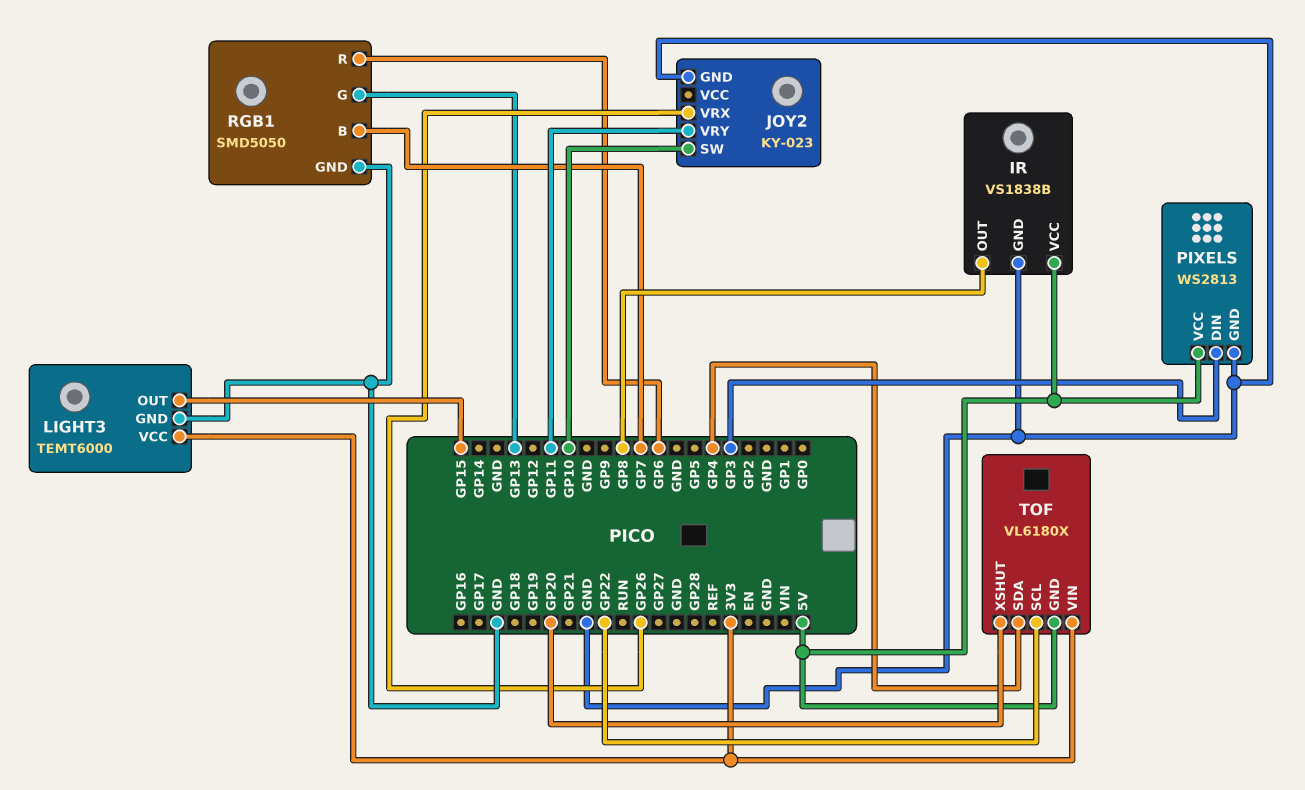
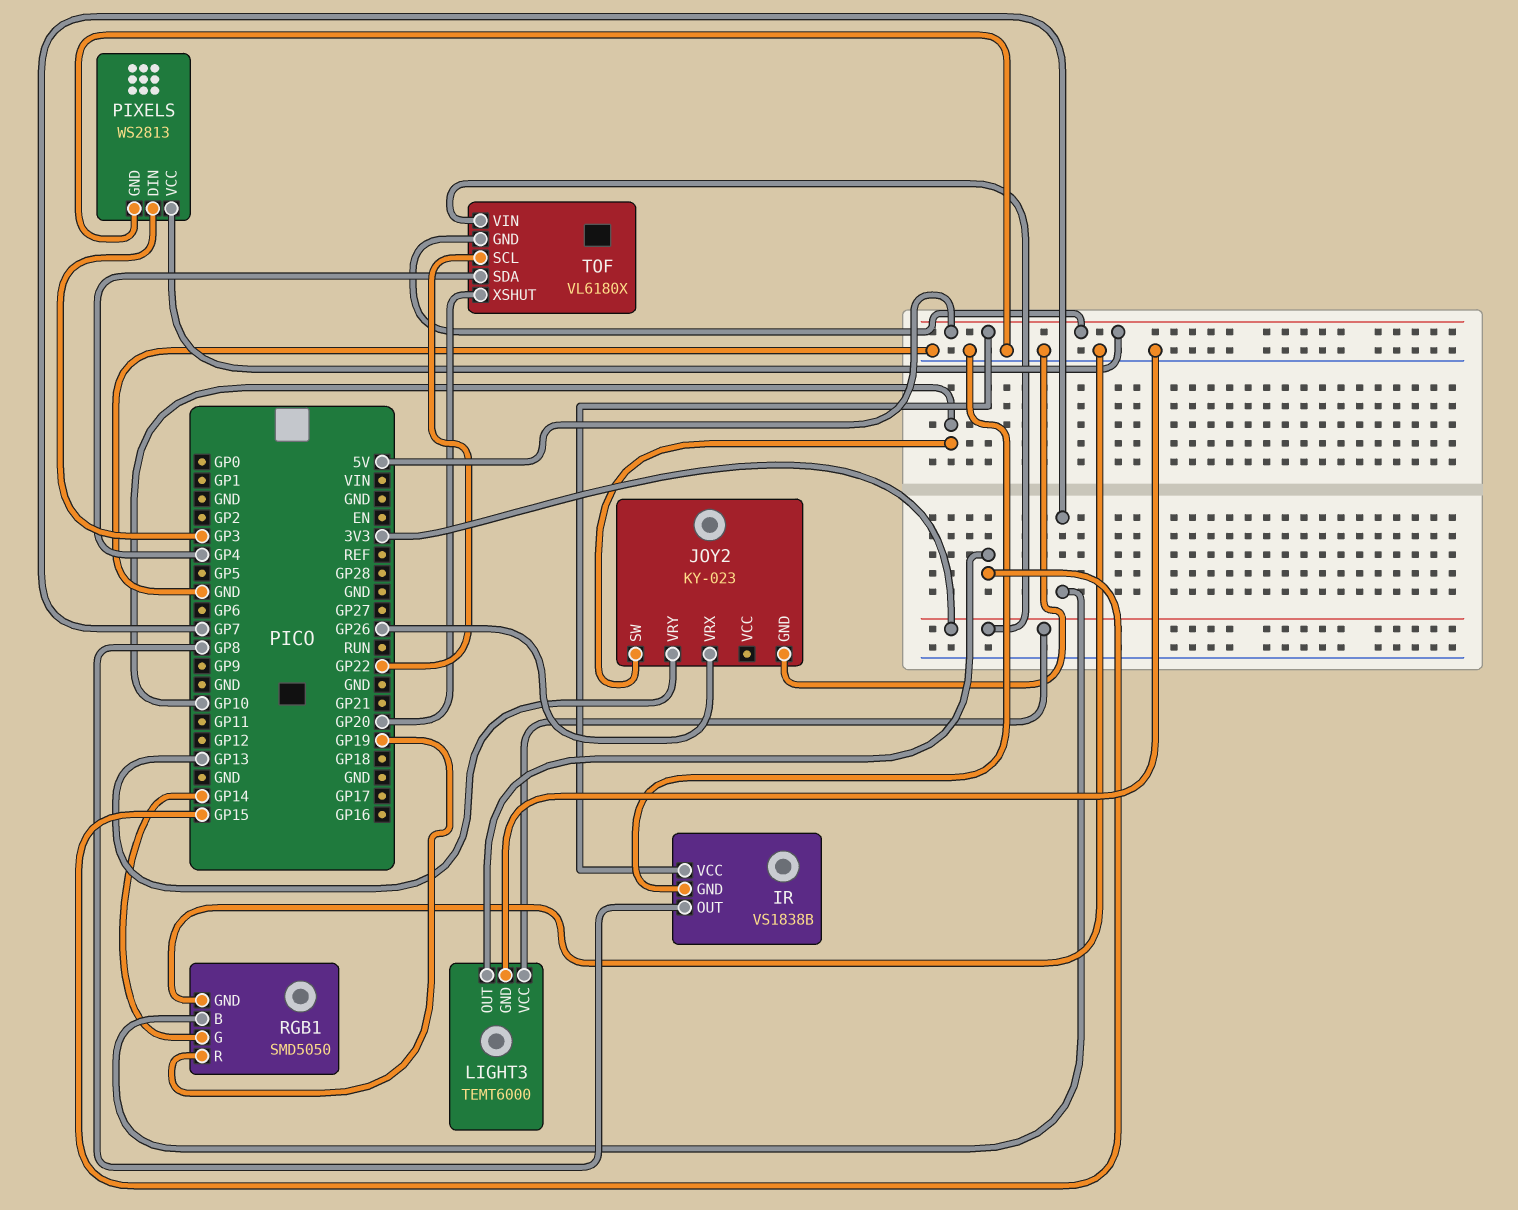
JOY2 pin VRY: GP11 -> GP13
RGB1 pin G: GP13 -> GP14
RGB1 pin R: GP6 -> GP19

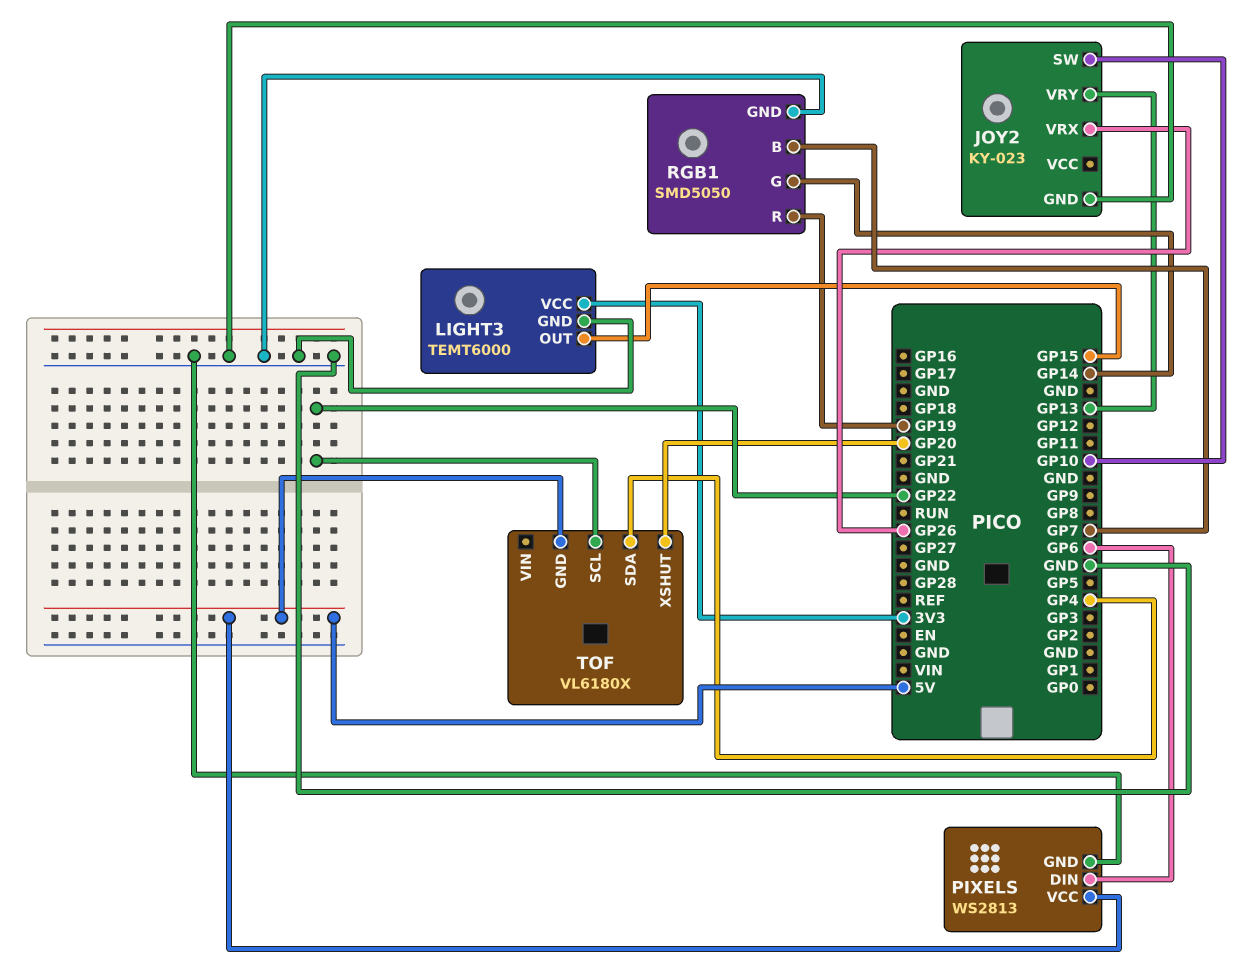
IR: VS1838B -> none
IR pin GND: GND -> none
IR pin OUT: GP8 -> none
IR pin VCC: 5V -> none
PIXELS pin DIN: GP3 -> GP6
TOF pin VIN: 3V3 -> none

